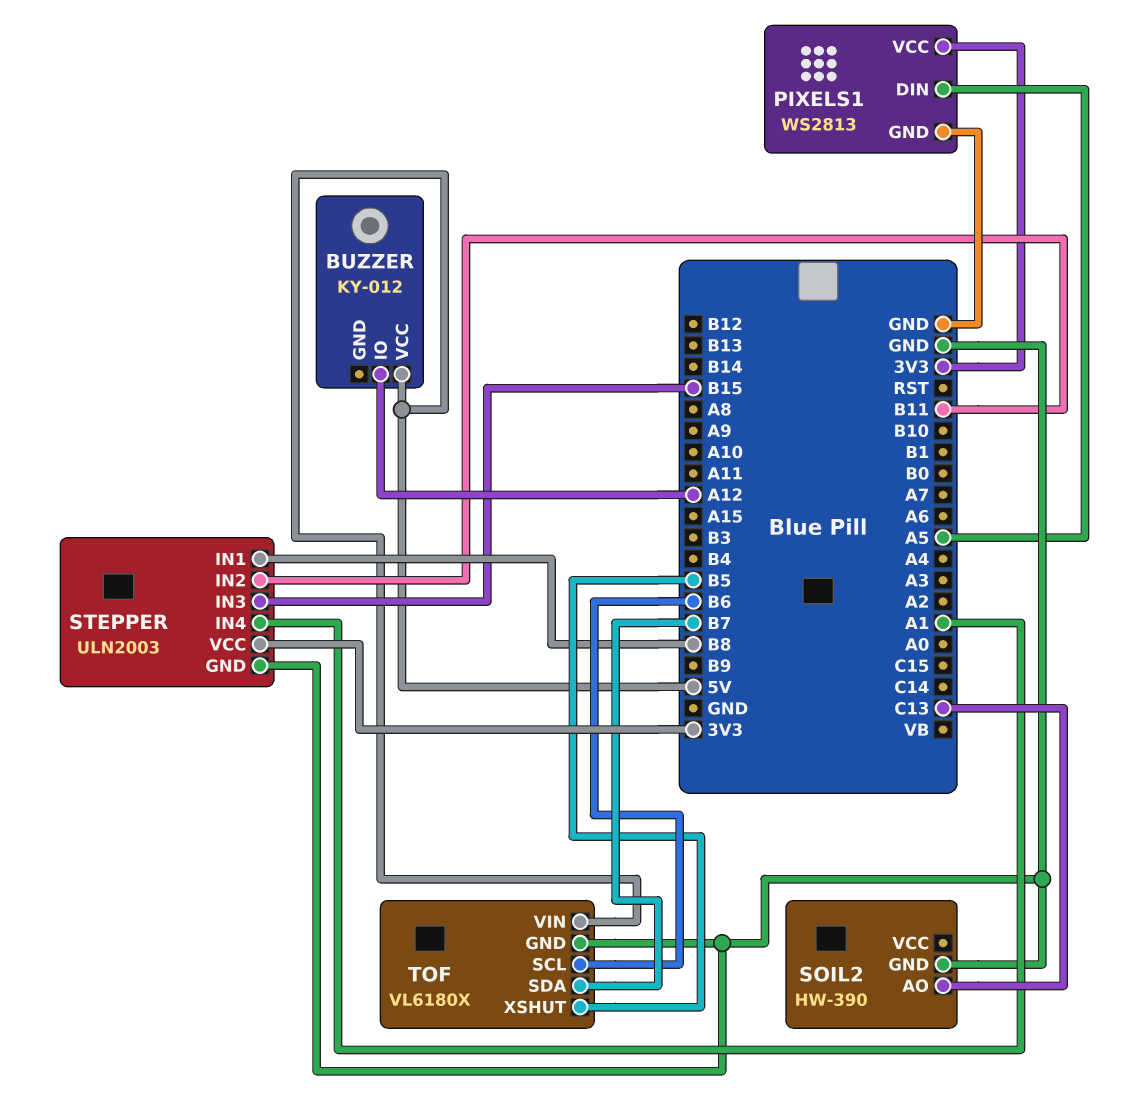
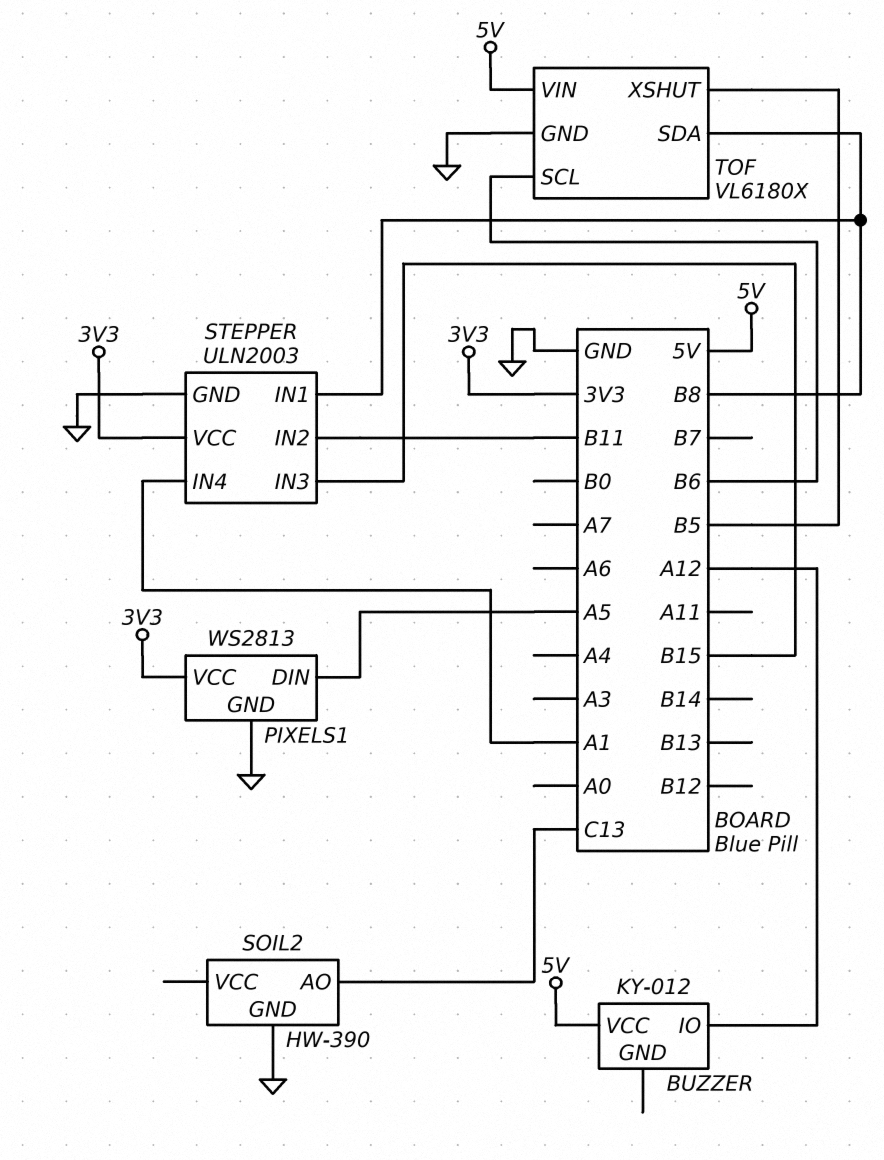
TOF pin SDA: B7 -> B8

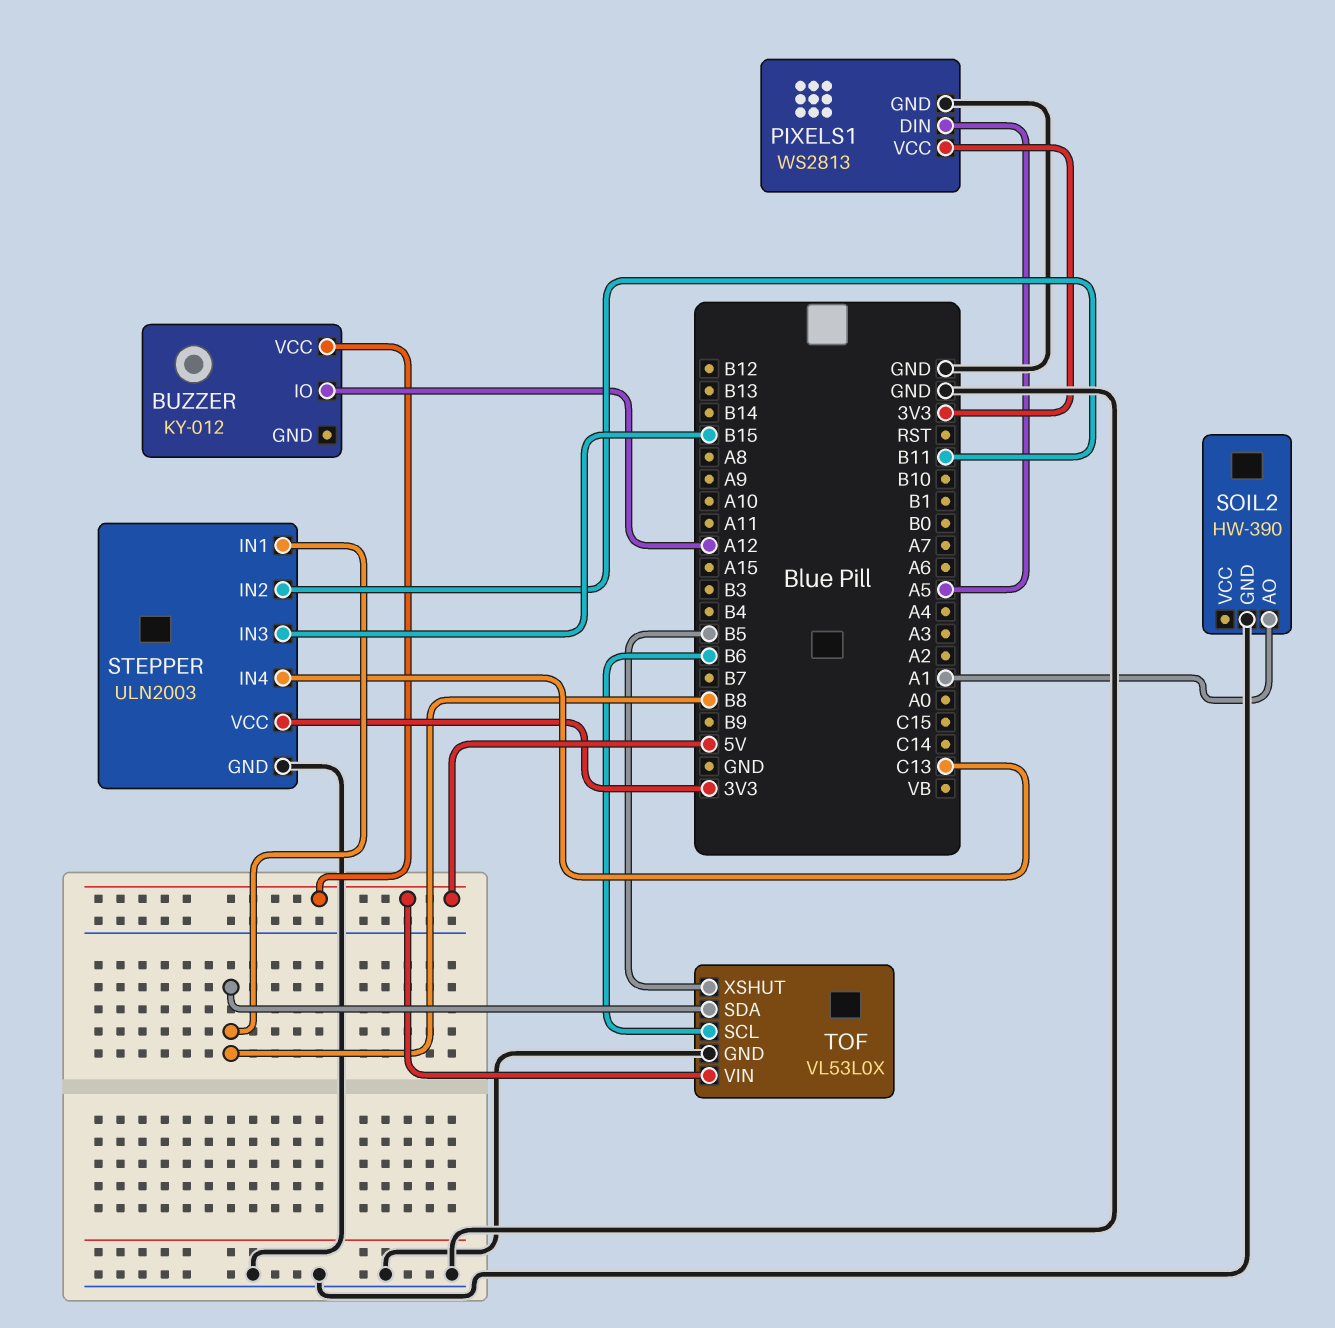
SOIL2 pin AO: C13 -> A1
STEPPER pin IN4: A1 -> C13
TOF: VL6180X -> VL53L0X

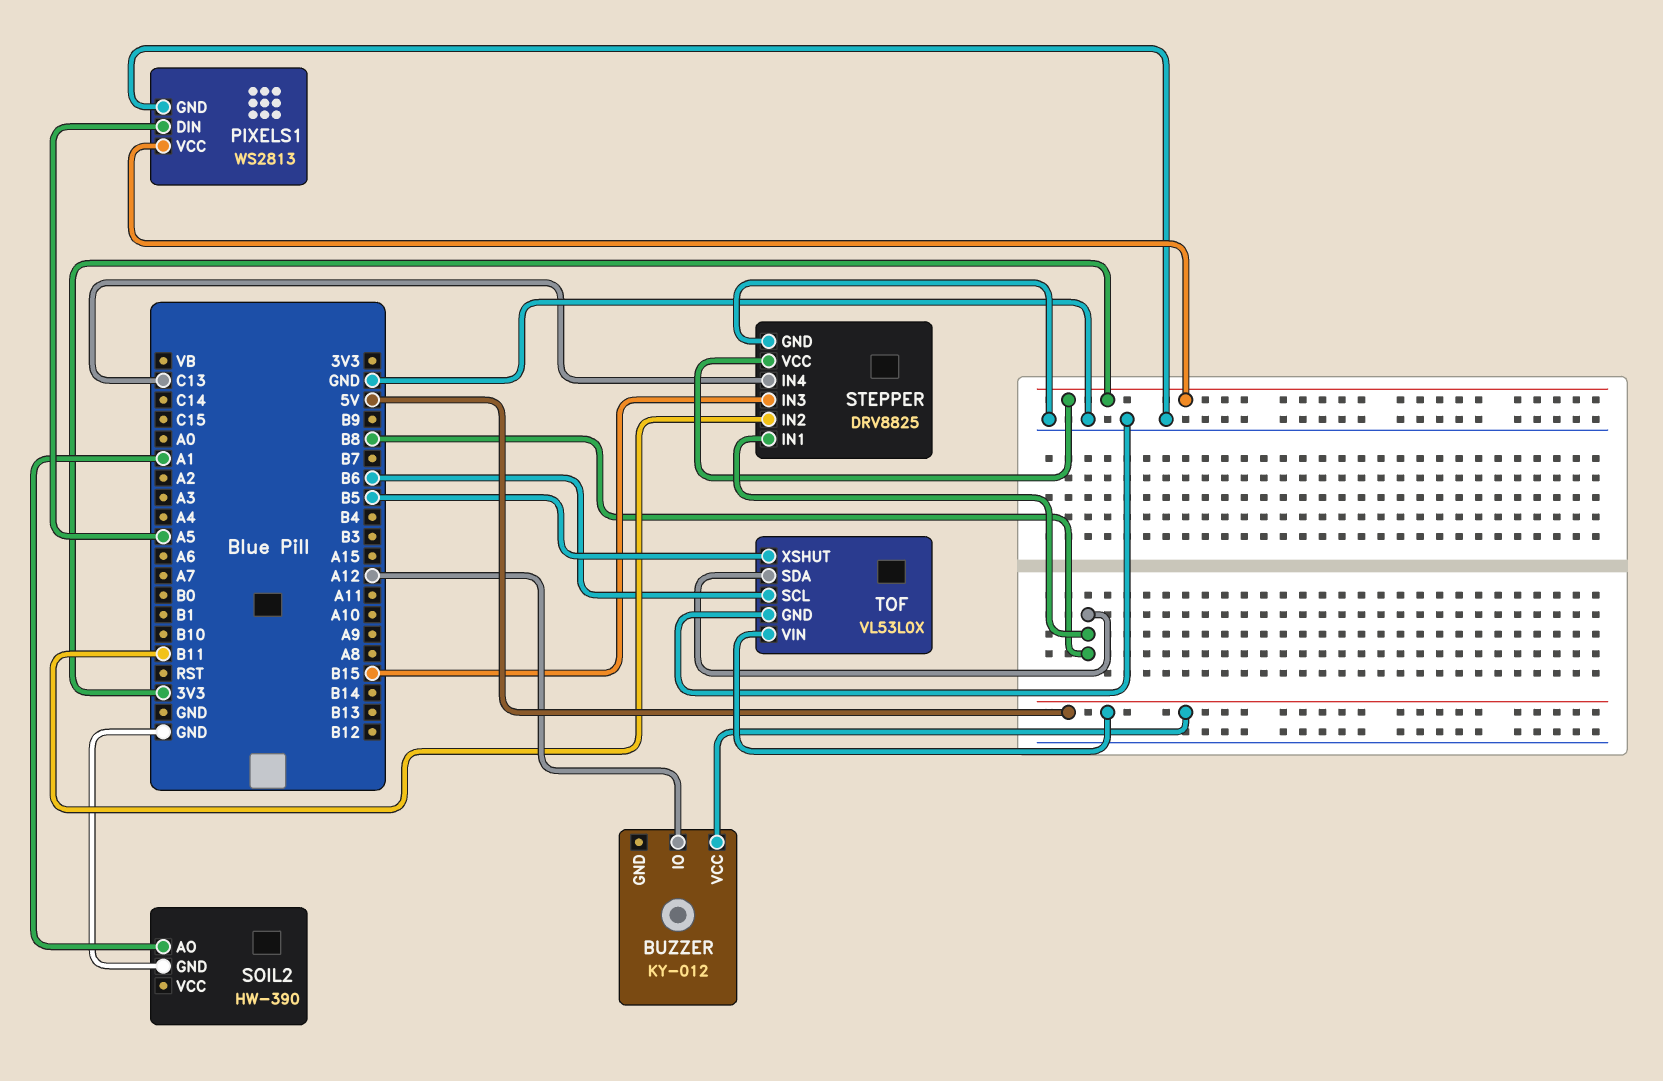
STEPPER: ULN2003 -> DRV8825

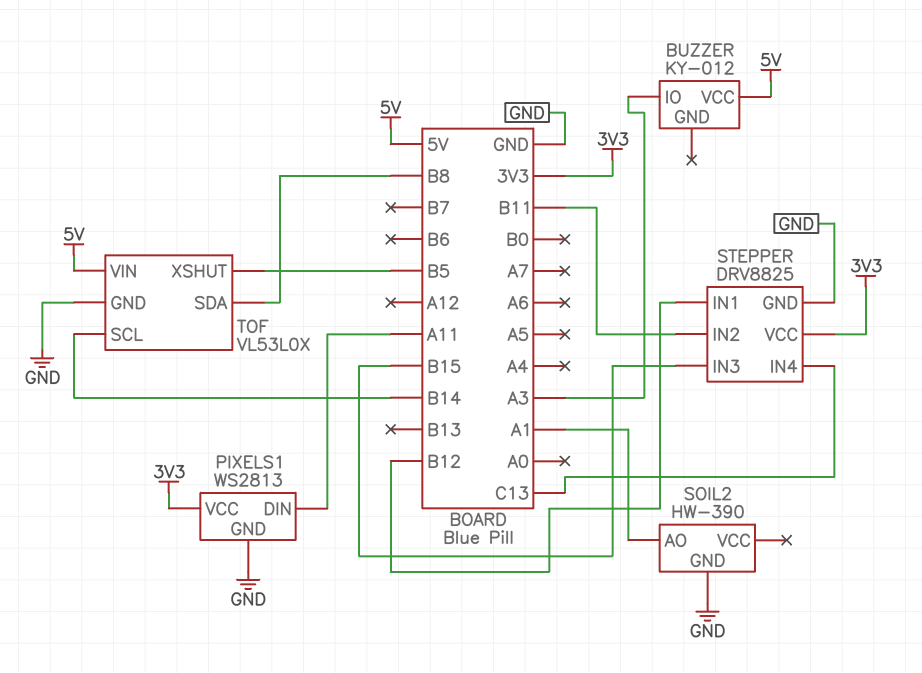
BUZZER pin IO: A12 -> A3
PIXELS1 pin DIN: A5 -> A11
STEPPER pin IN1: B8 -> B12
TOF pin SCL: B6 -> B14

